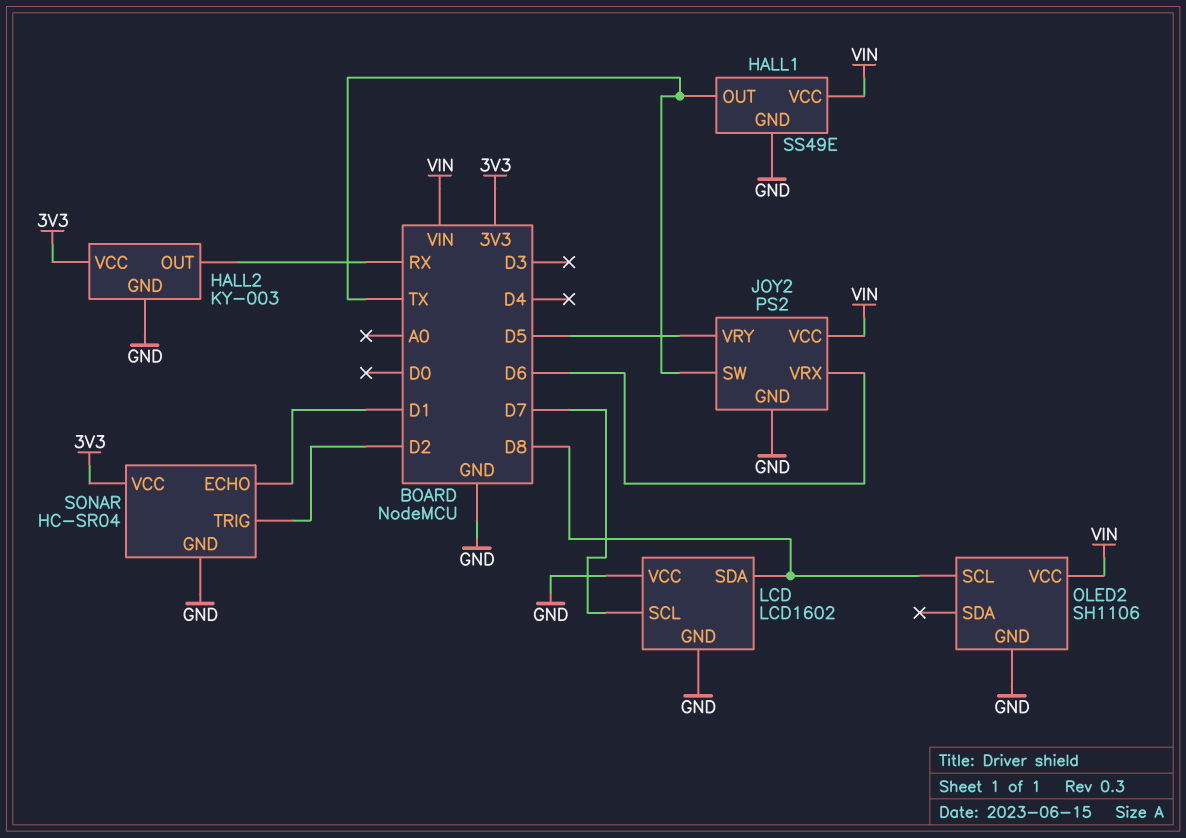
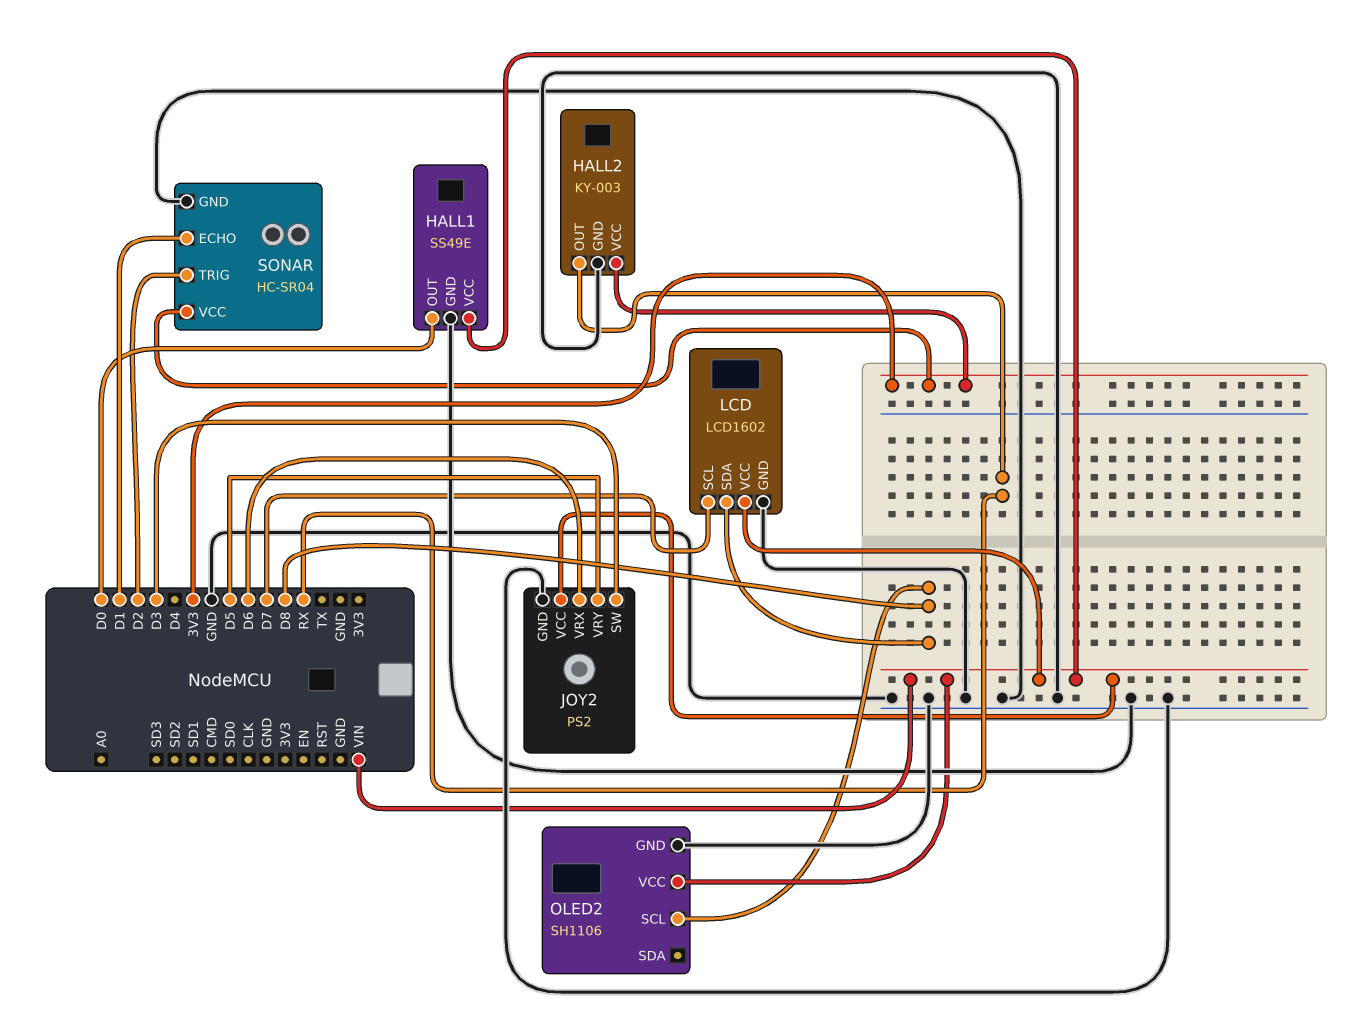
HALL1 pin OUT: TX -> D0
JOY2 pin SW: TX -> D3
LCD pin VCC: GND -> VIN

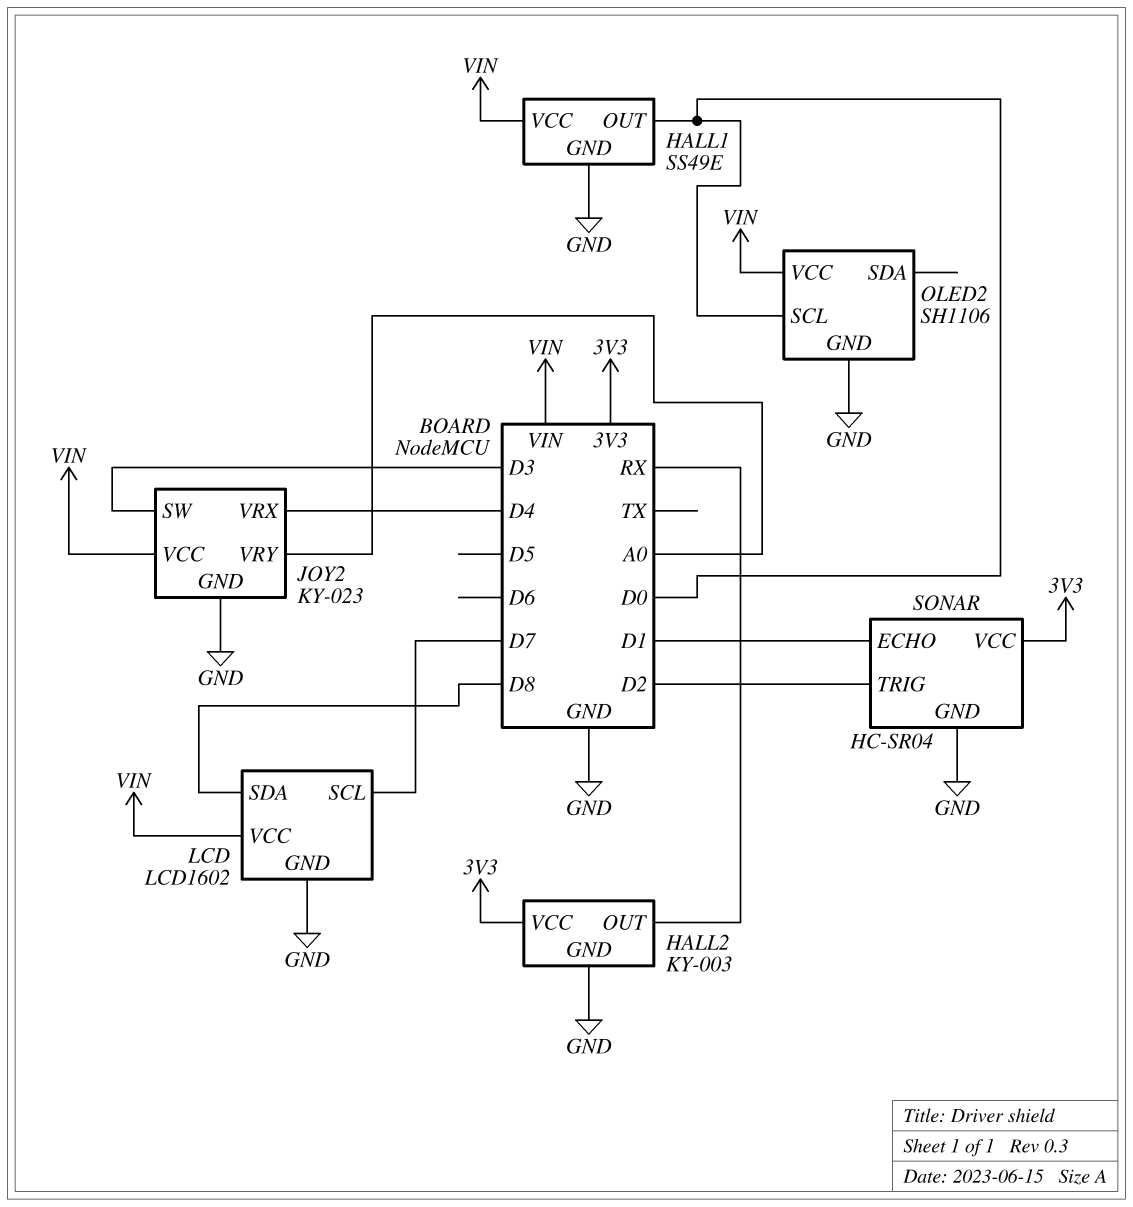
JOY2: PS2 -> KY-023
JOY2 pin VRX: D6 -> D4
JOY2 pin VRY: D5 -> A0
OLED2 pin SCL: D8 -> D0

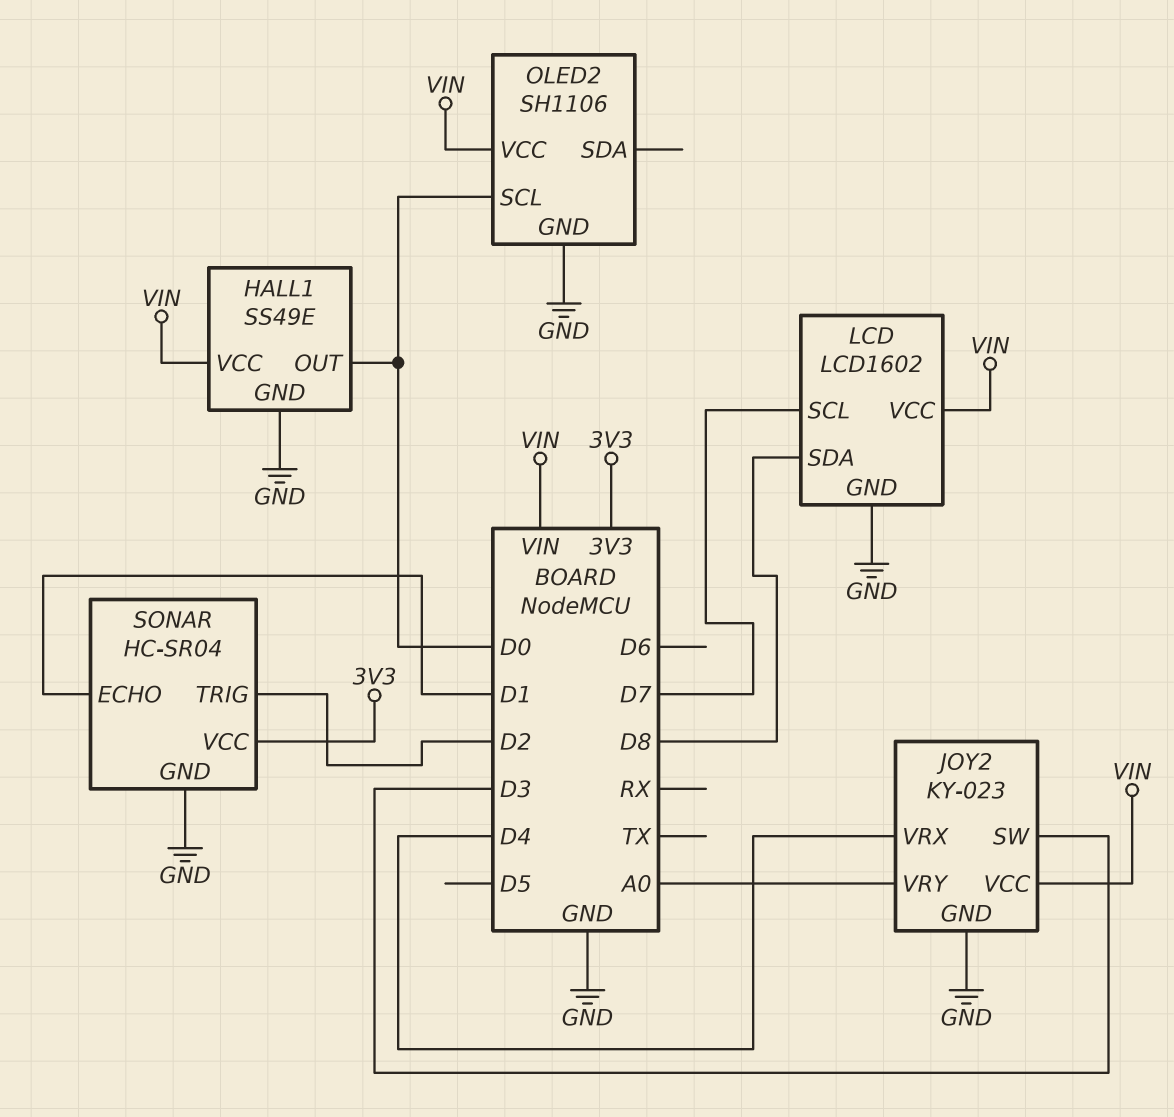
HALL2: KY-003 -> none
HALL2 pin GND: GND -> none
HALL2 pin OUT: RX -> none
HALL2 pin VCC: 3V3 -> none

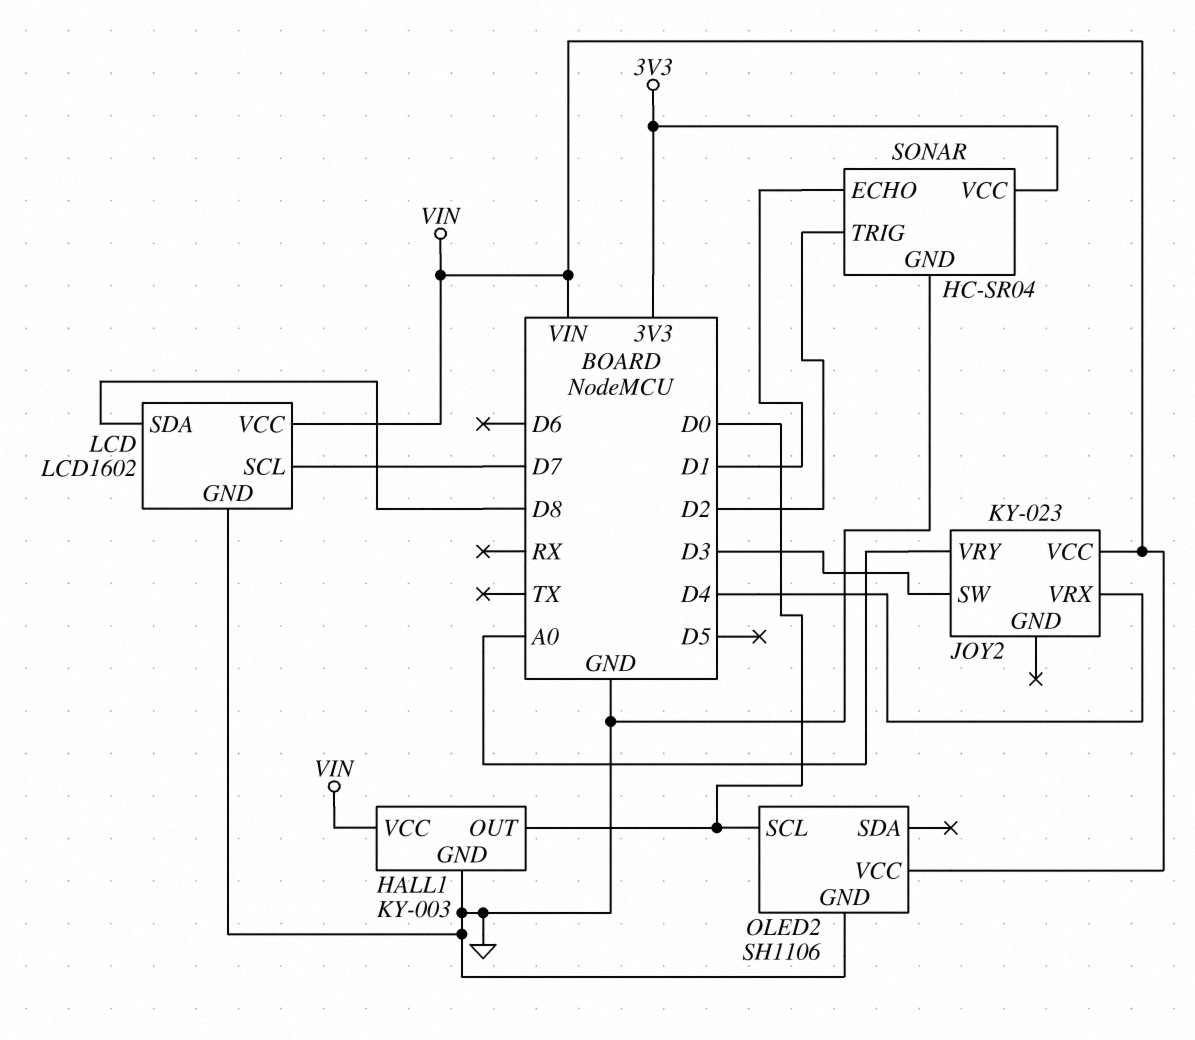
HALL1: SS49E -> KY-003
JOY2 pin GND: GND -> none

